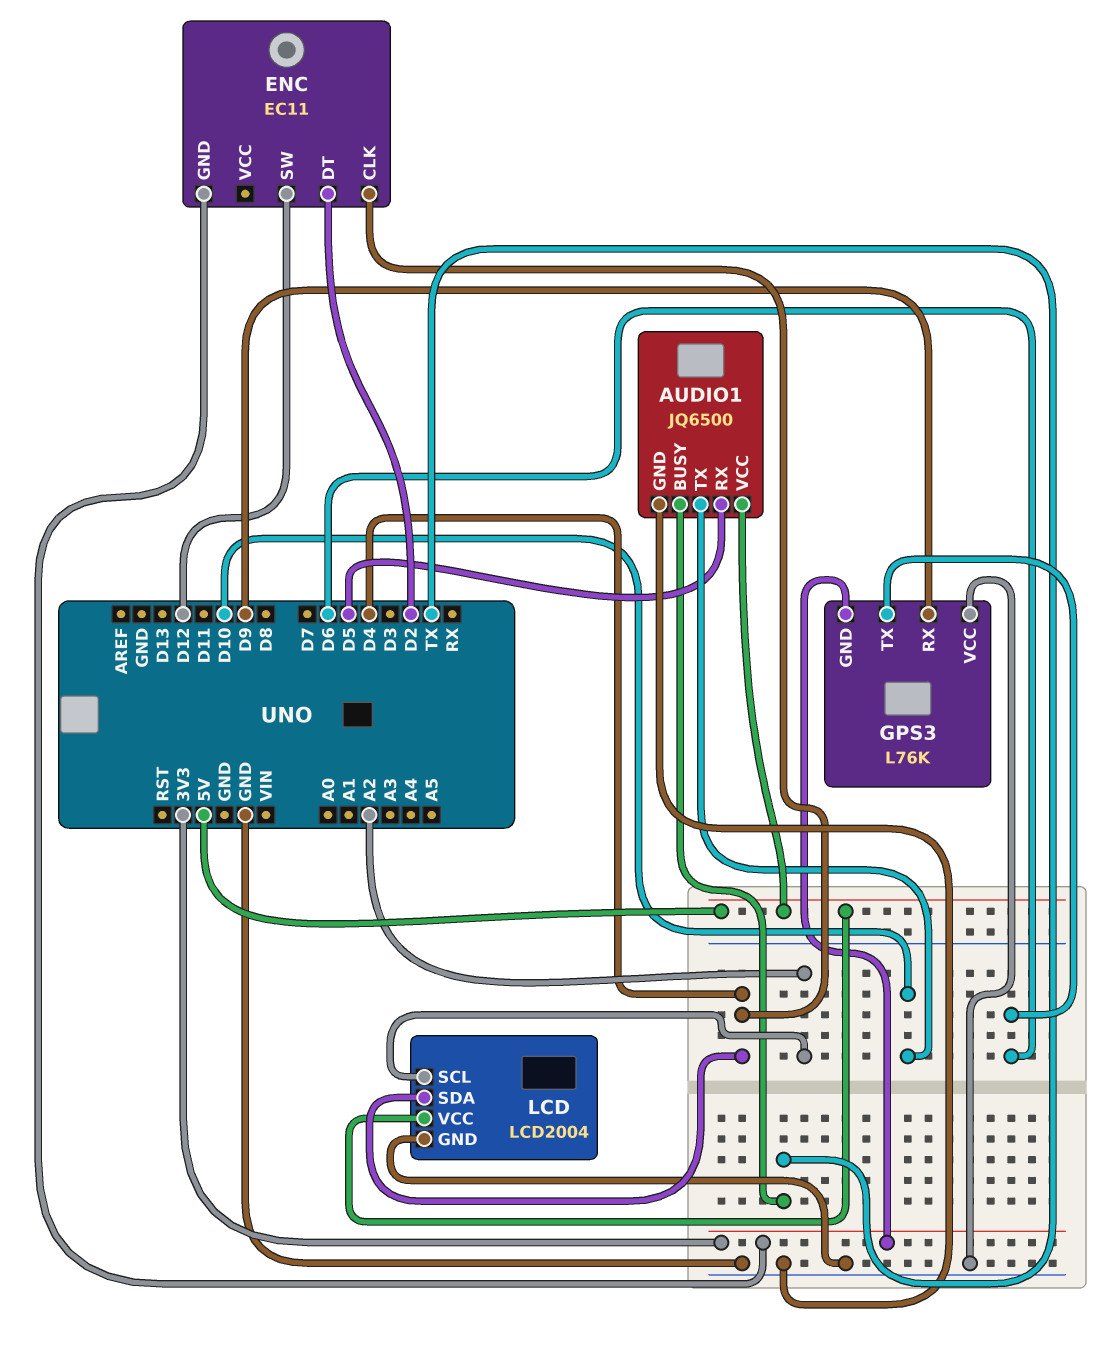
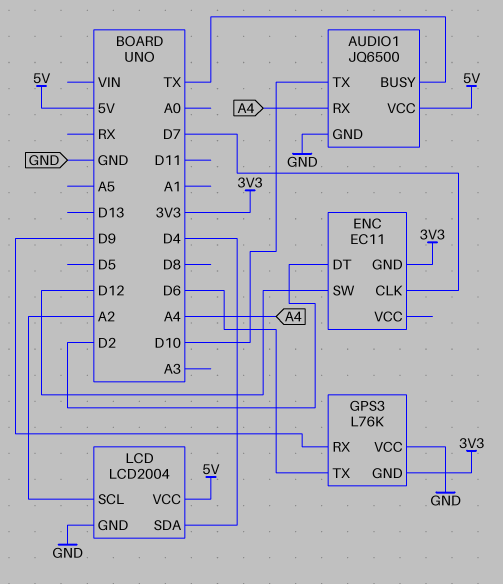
AUDIO1 pin RX: D5 -> A4
ENC pin CLK: D4 -> D7

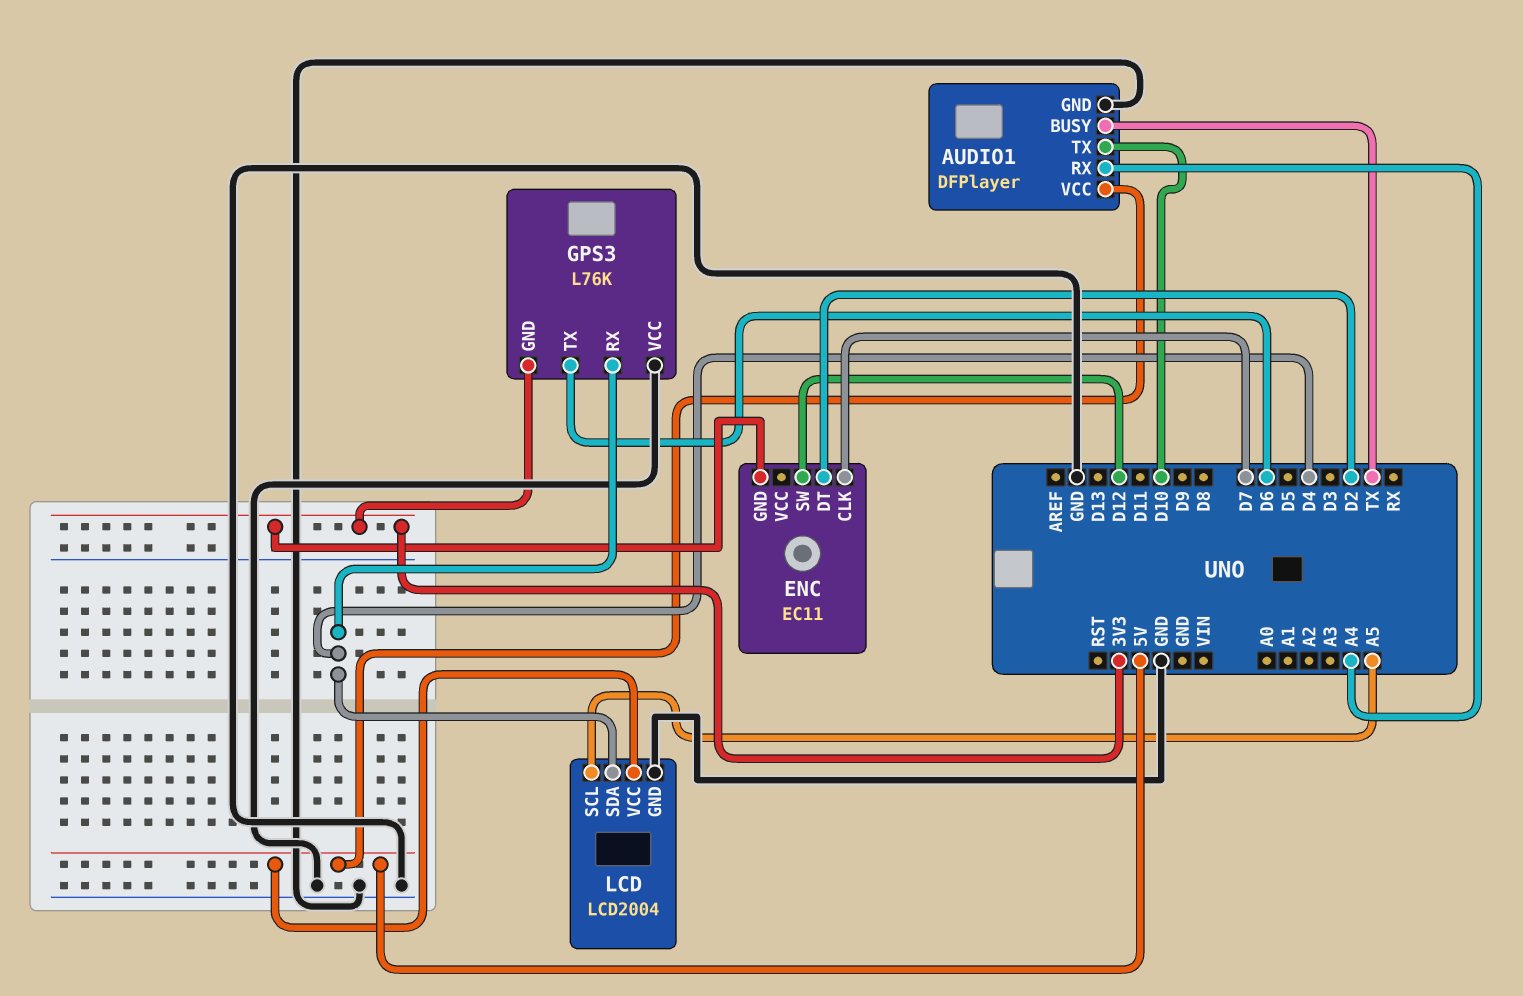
AUDIO1: JQ6500 -> DFPlayer
GPS3 pin RX: D9 -> D4
LCD pin SCL: A2 -> A5

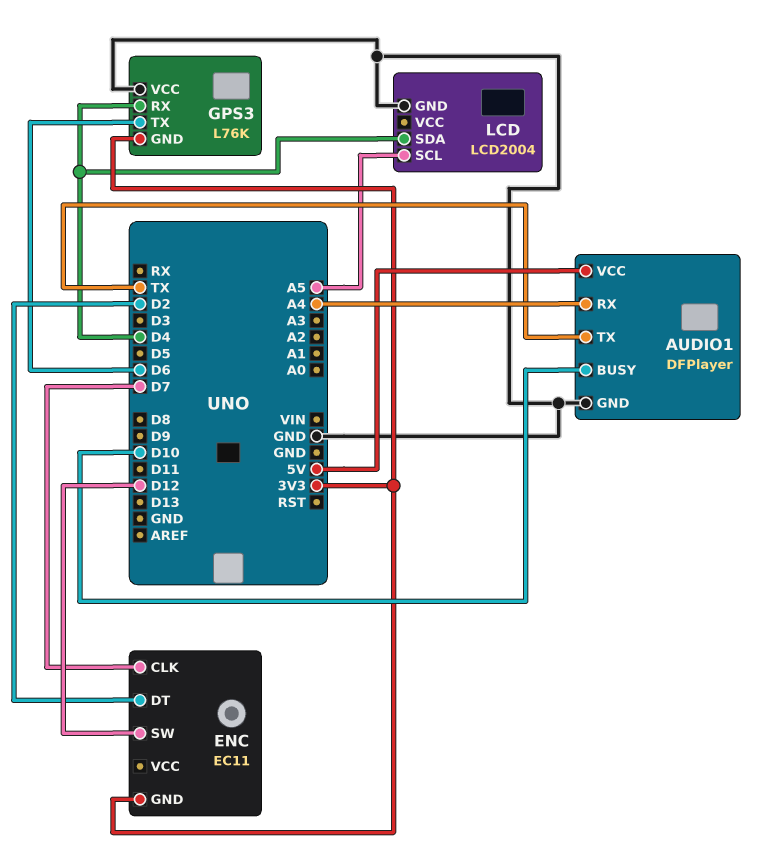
AUDIO1 pin BUSY: TX -> D10
AUDIO1 pin TX: D10 -> TX
LCD pin VCC: 5V -> none

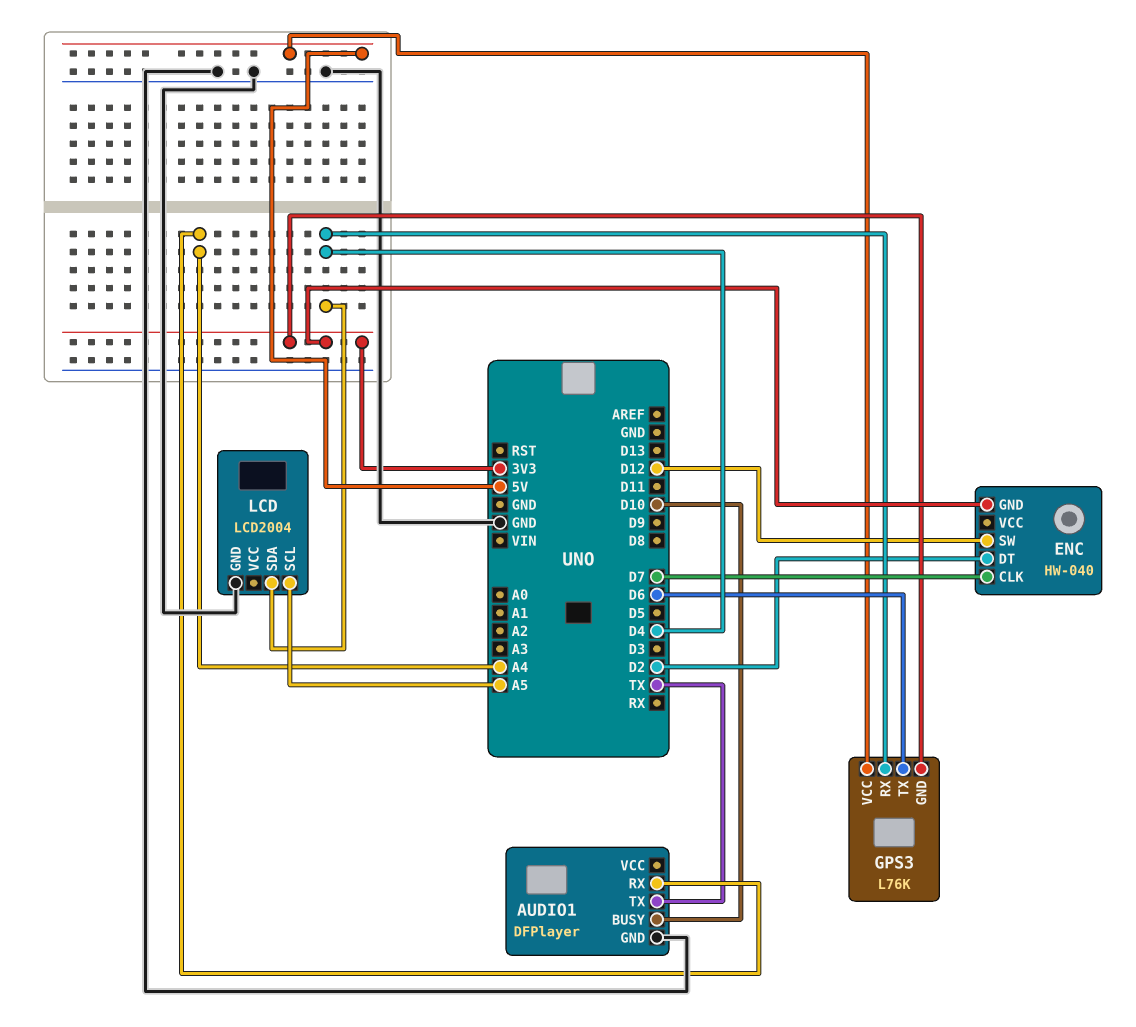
AUDIO1 pin VCC: 5V -> none
ENC: EC11 -> HW-040
GPS3 pin VCC: GND -> 5V

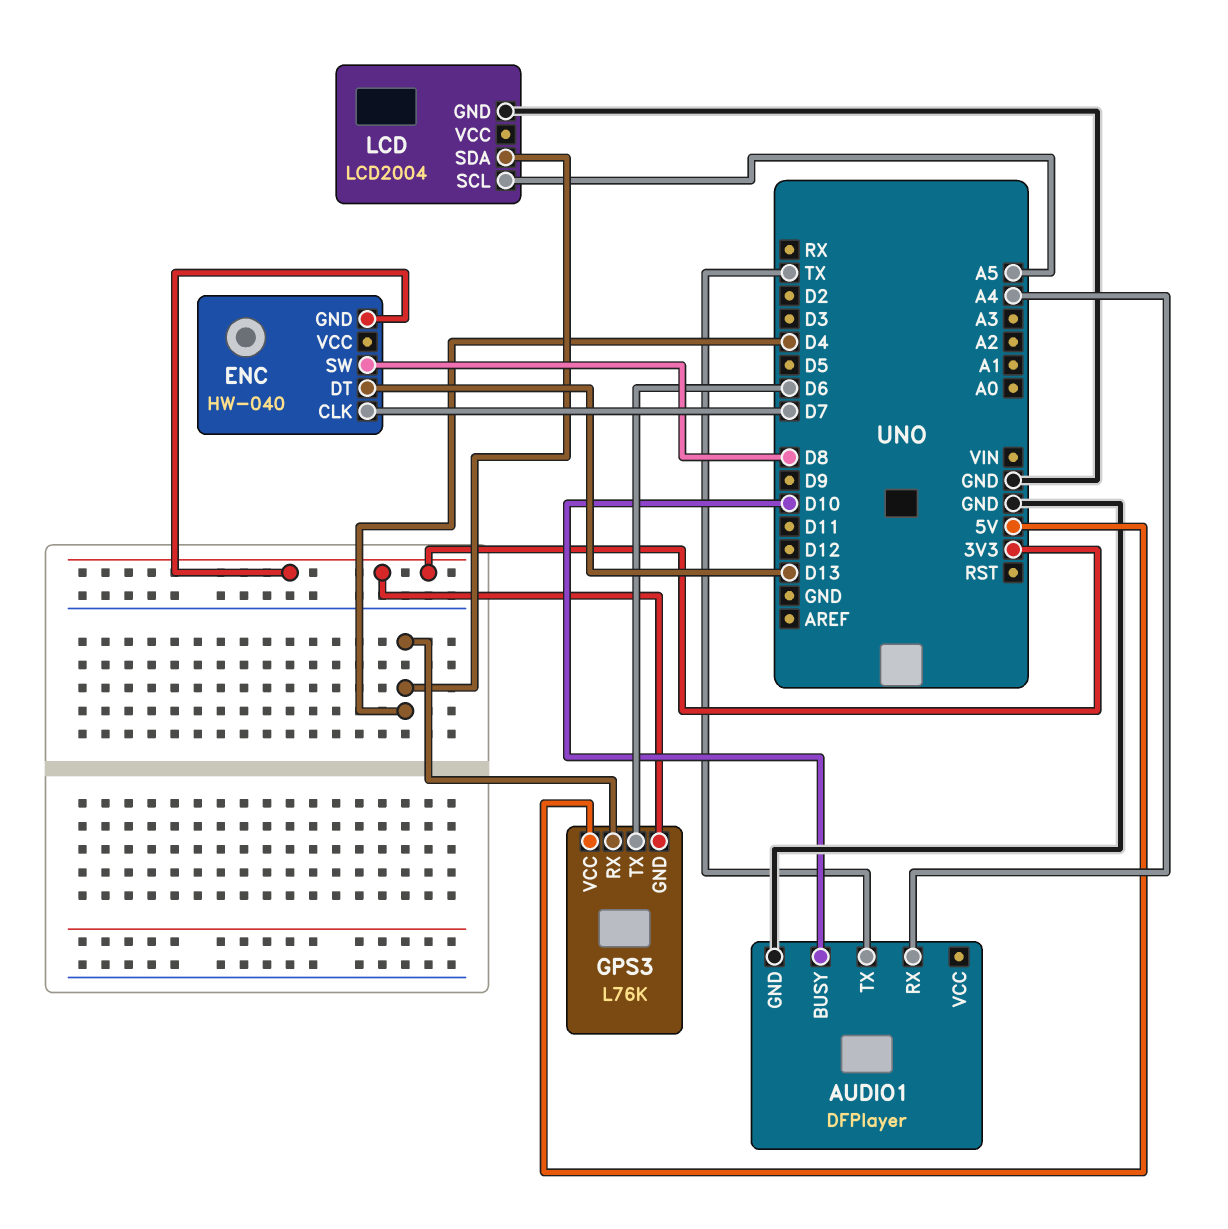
ENC pin DT: D2 -> D13
ENC pin SW: D12 -> D8

